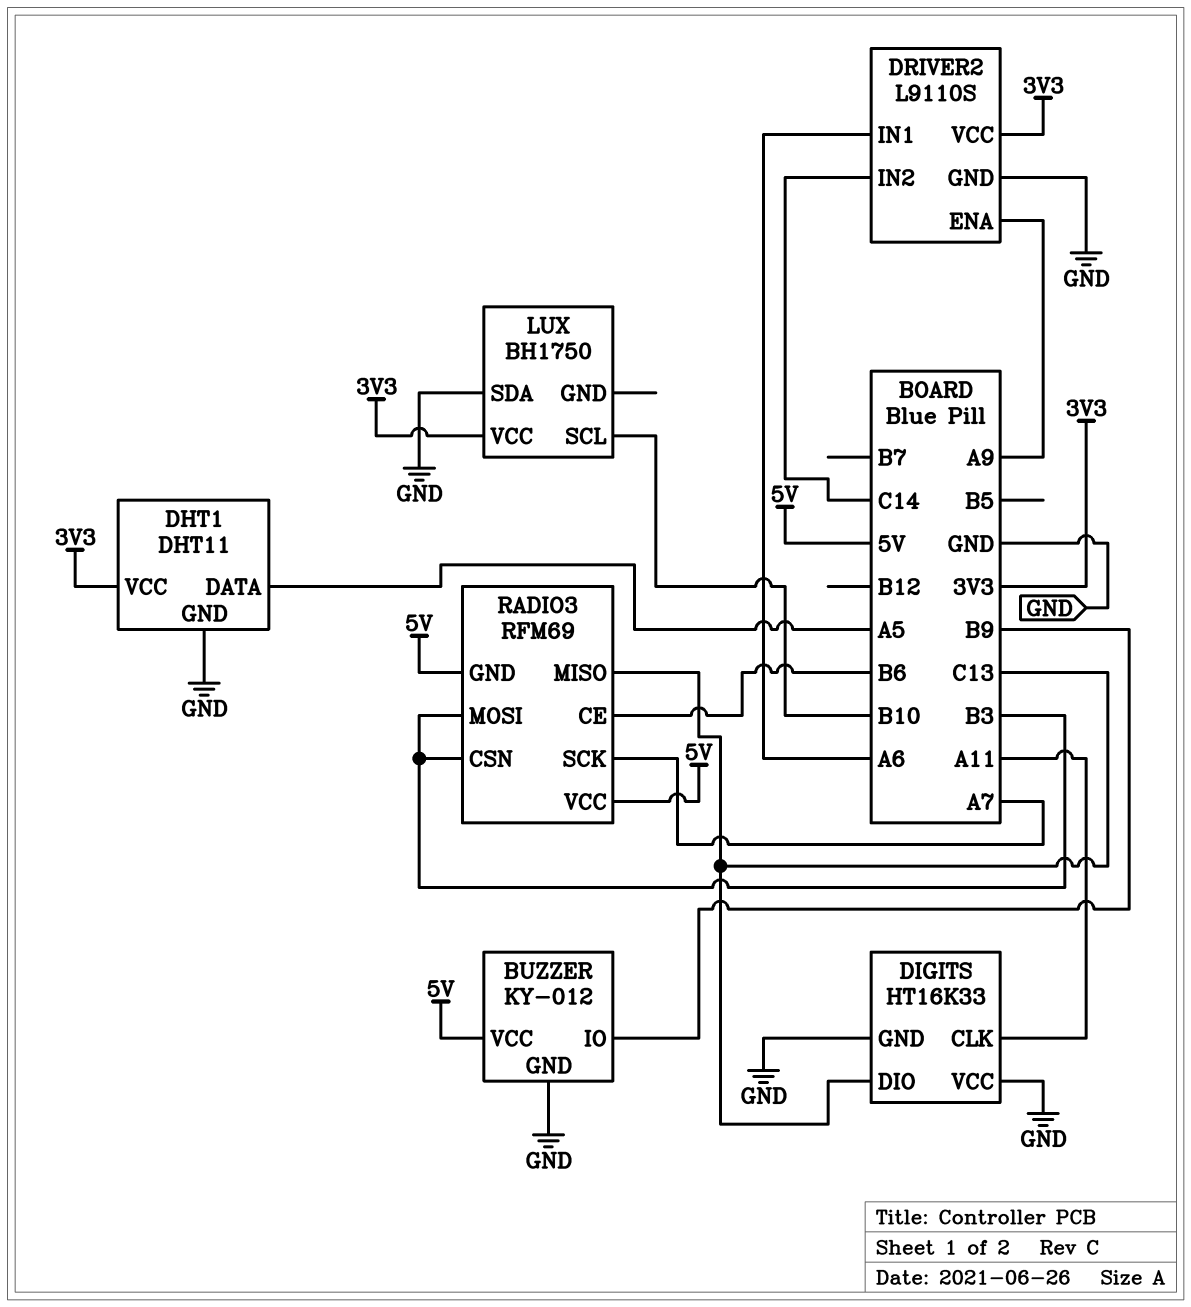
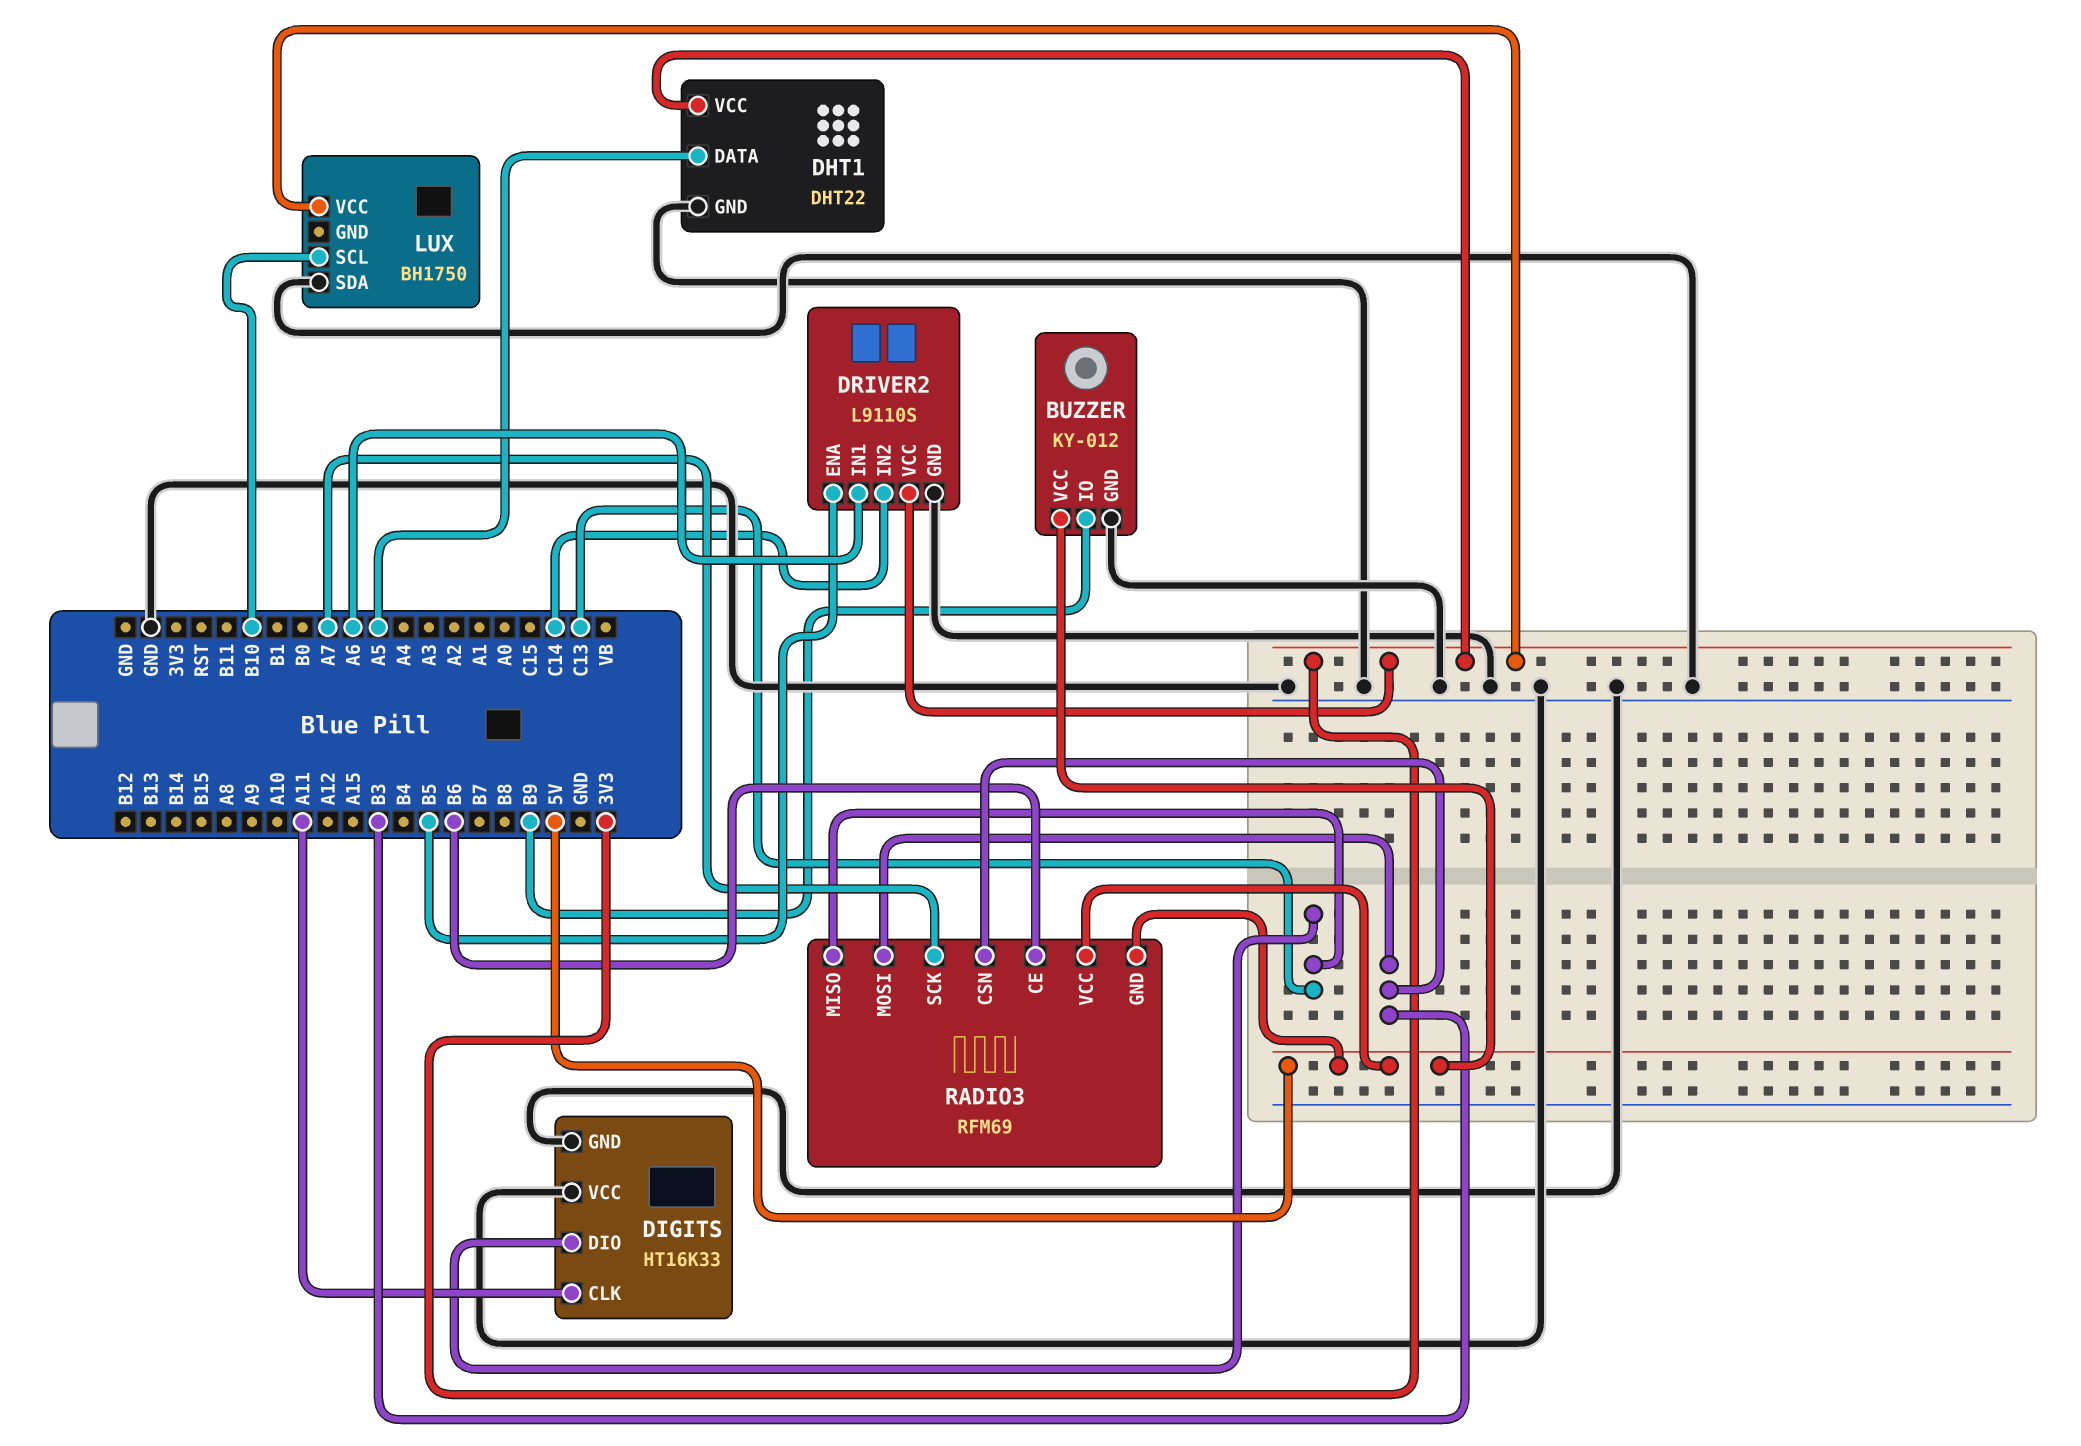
DHT1: DHT11 -> DHT22
DRIVER2 pin ENA: A9 -> B5

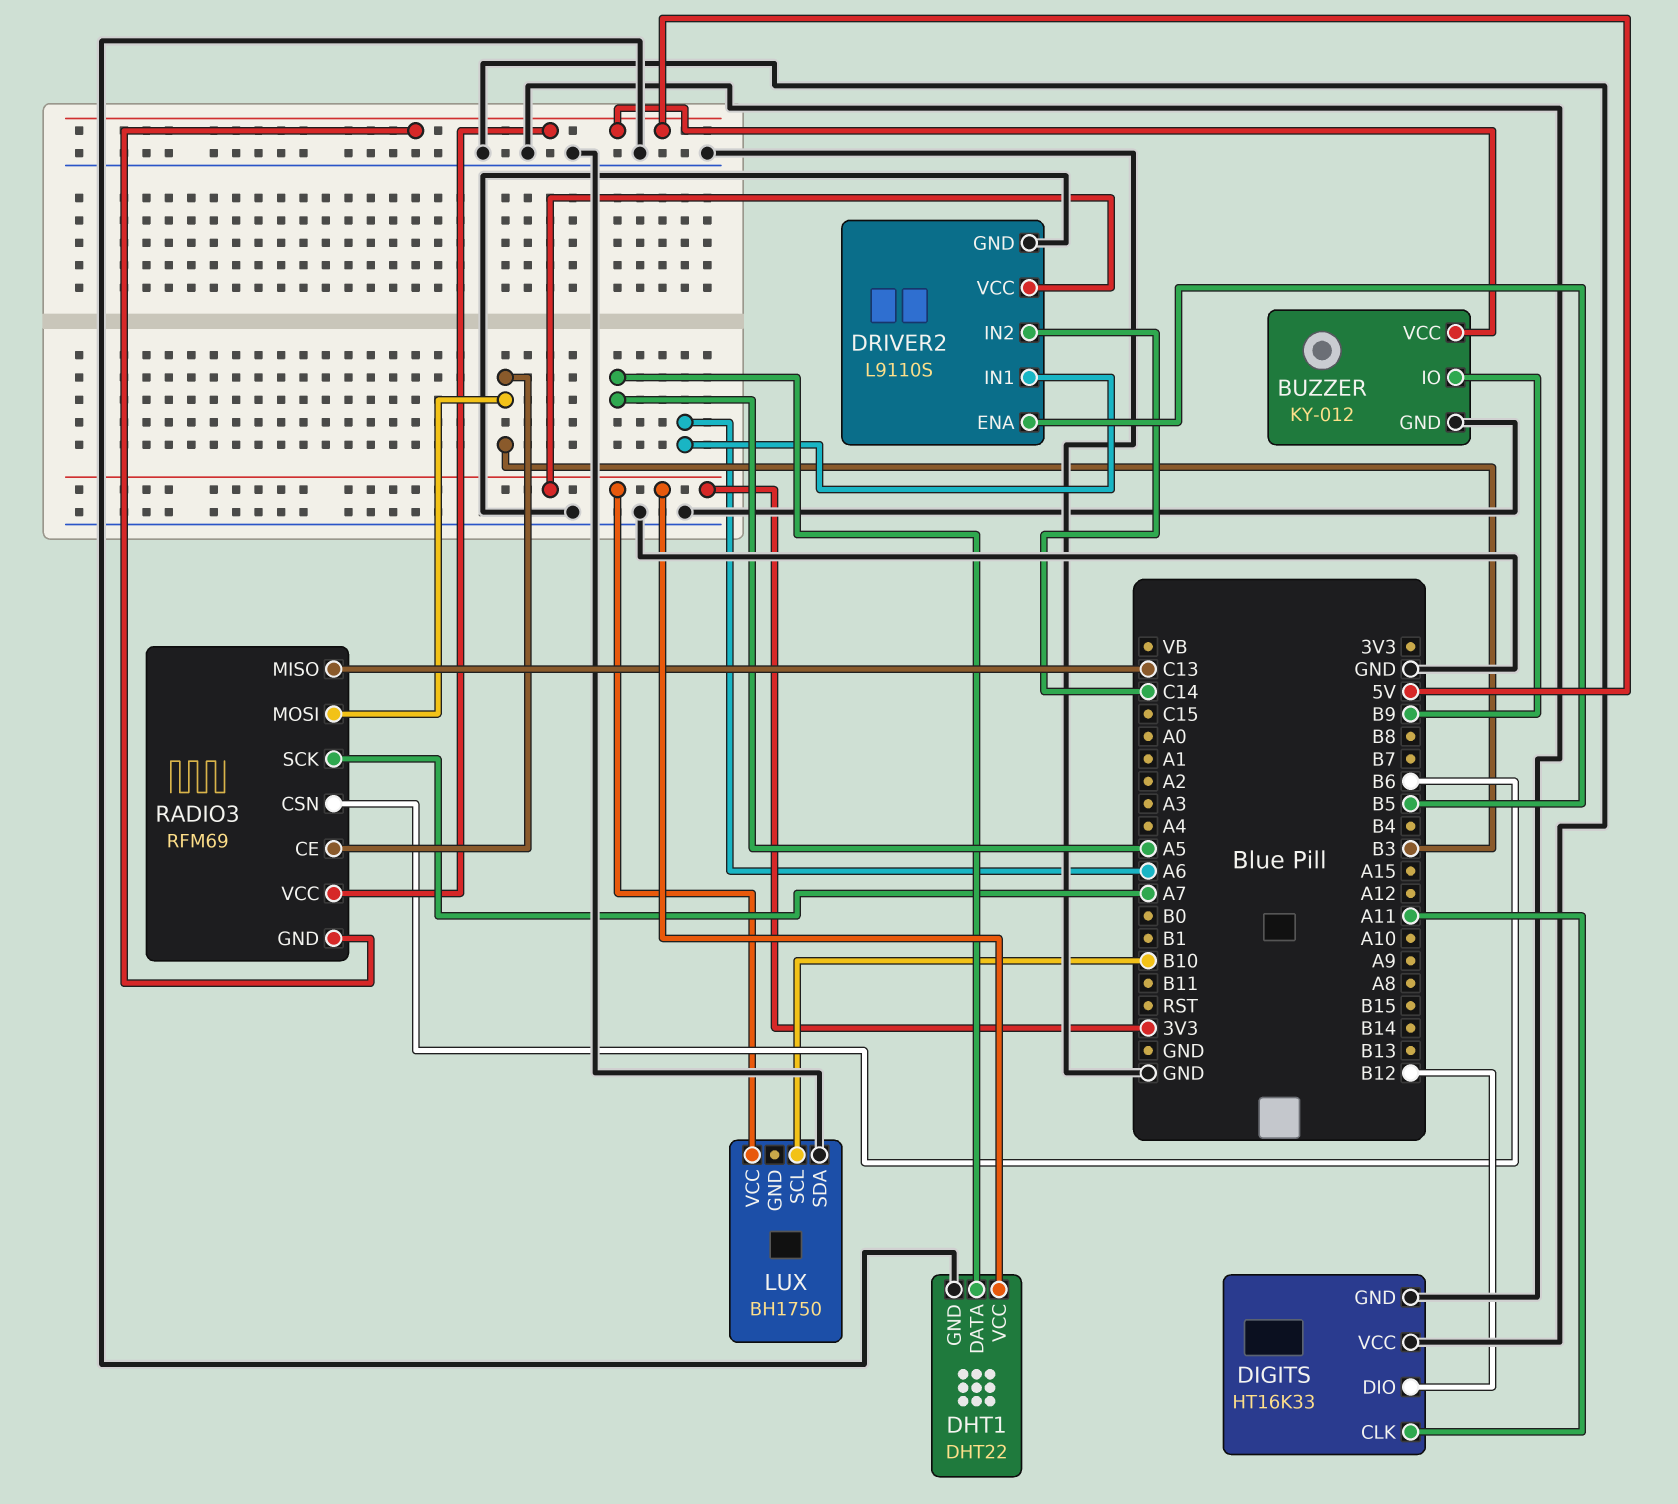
DIGITS pin DIO: C13 -> B12
RADIO3 pin CE: B6 -> B3
RADIO3 pin CSN: B3 -> B6

